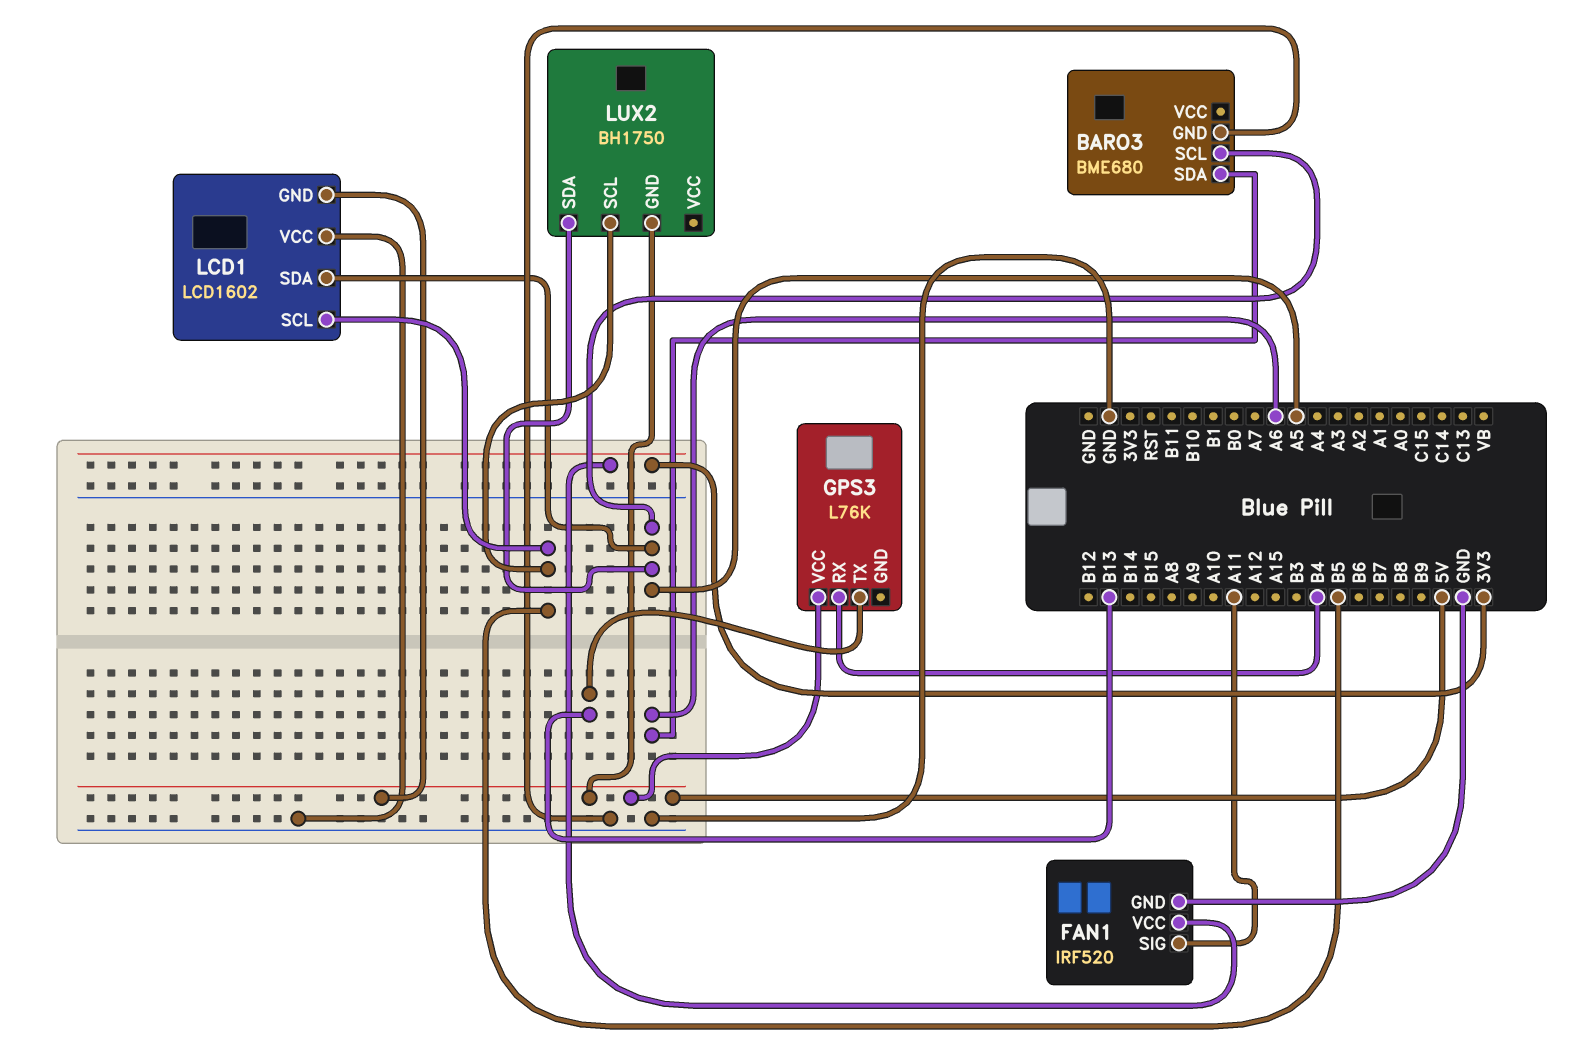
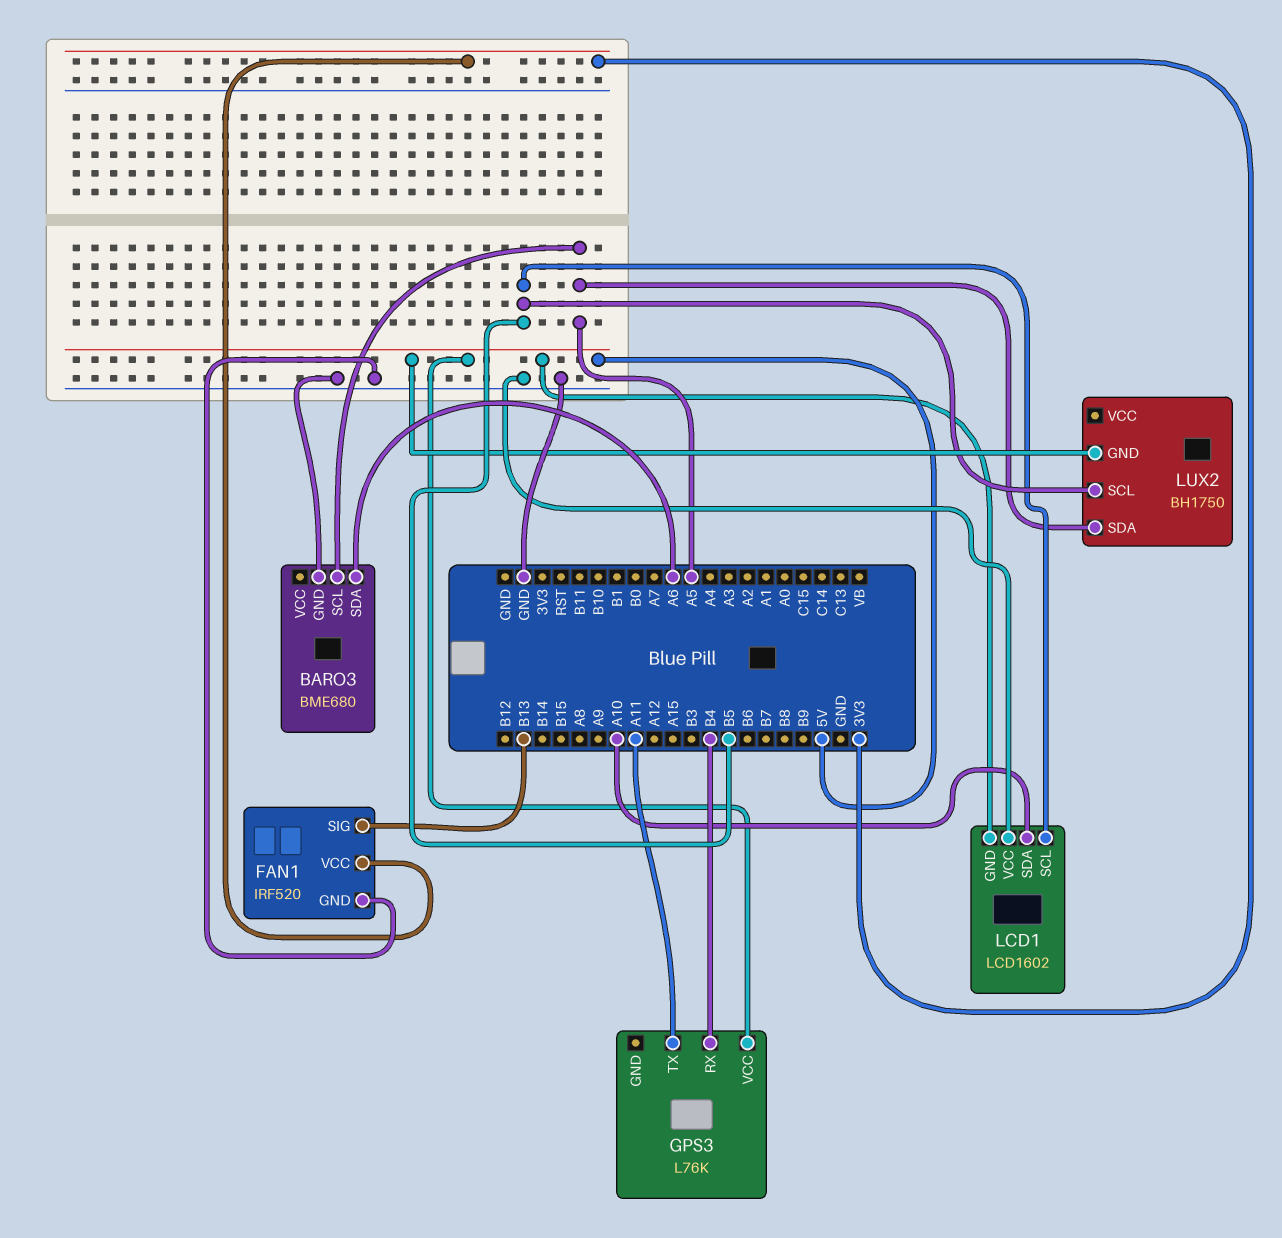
FAN1 pin SIG: A11 -> B13
GPS3 pin TX: B13 -> A11
LCD1 pin SDA: A5 -> A10

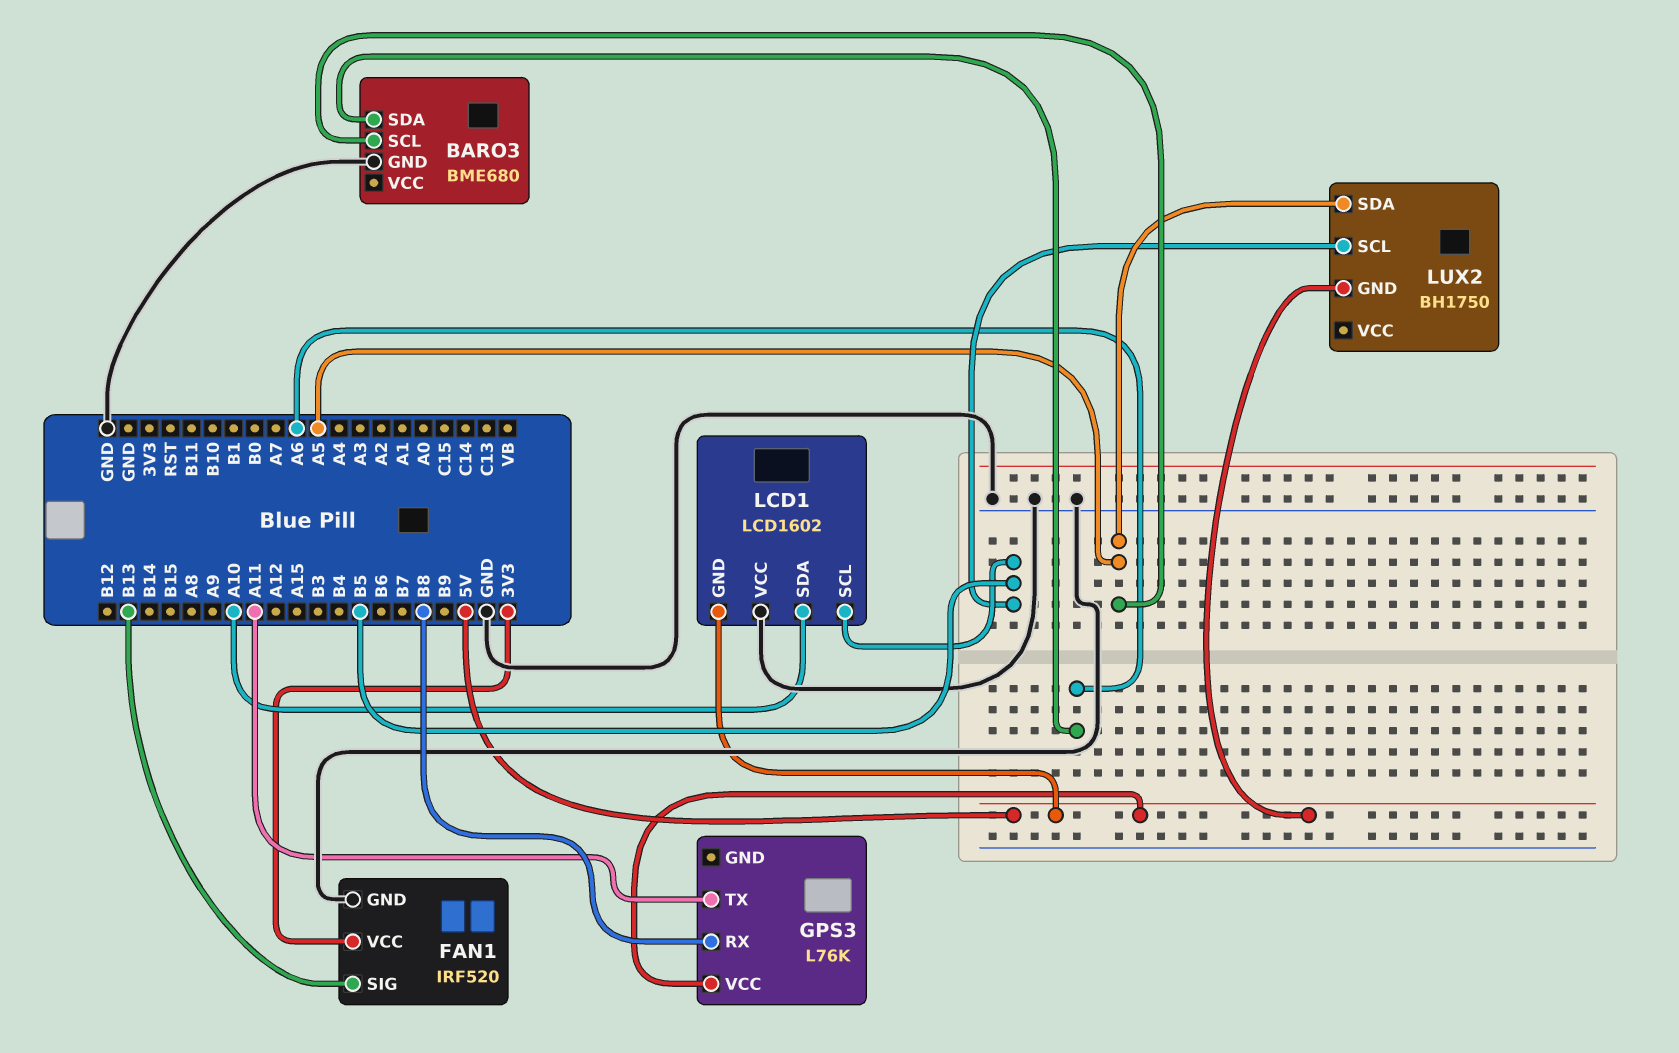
GPS3 pin RX: B4 -> B8

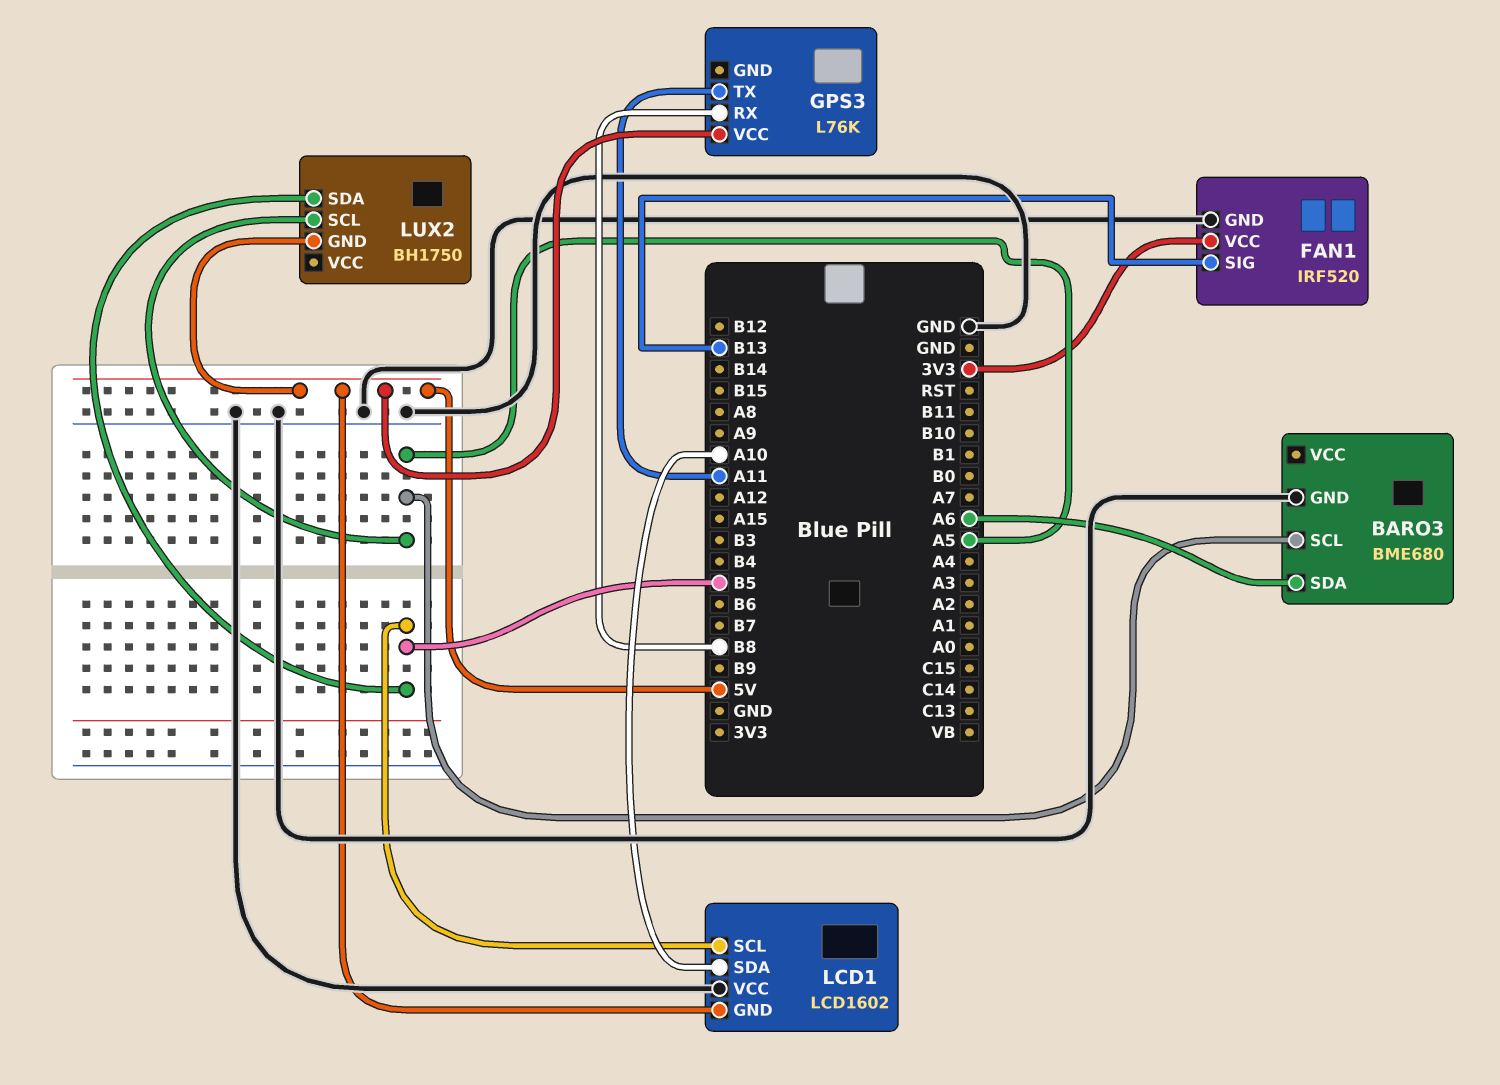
LUX2 pin SCL: B5 -> A5
LUX2 pin SDA: A5 -> B5

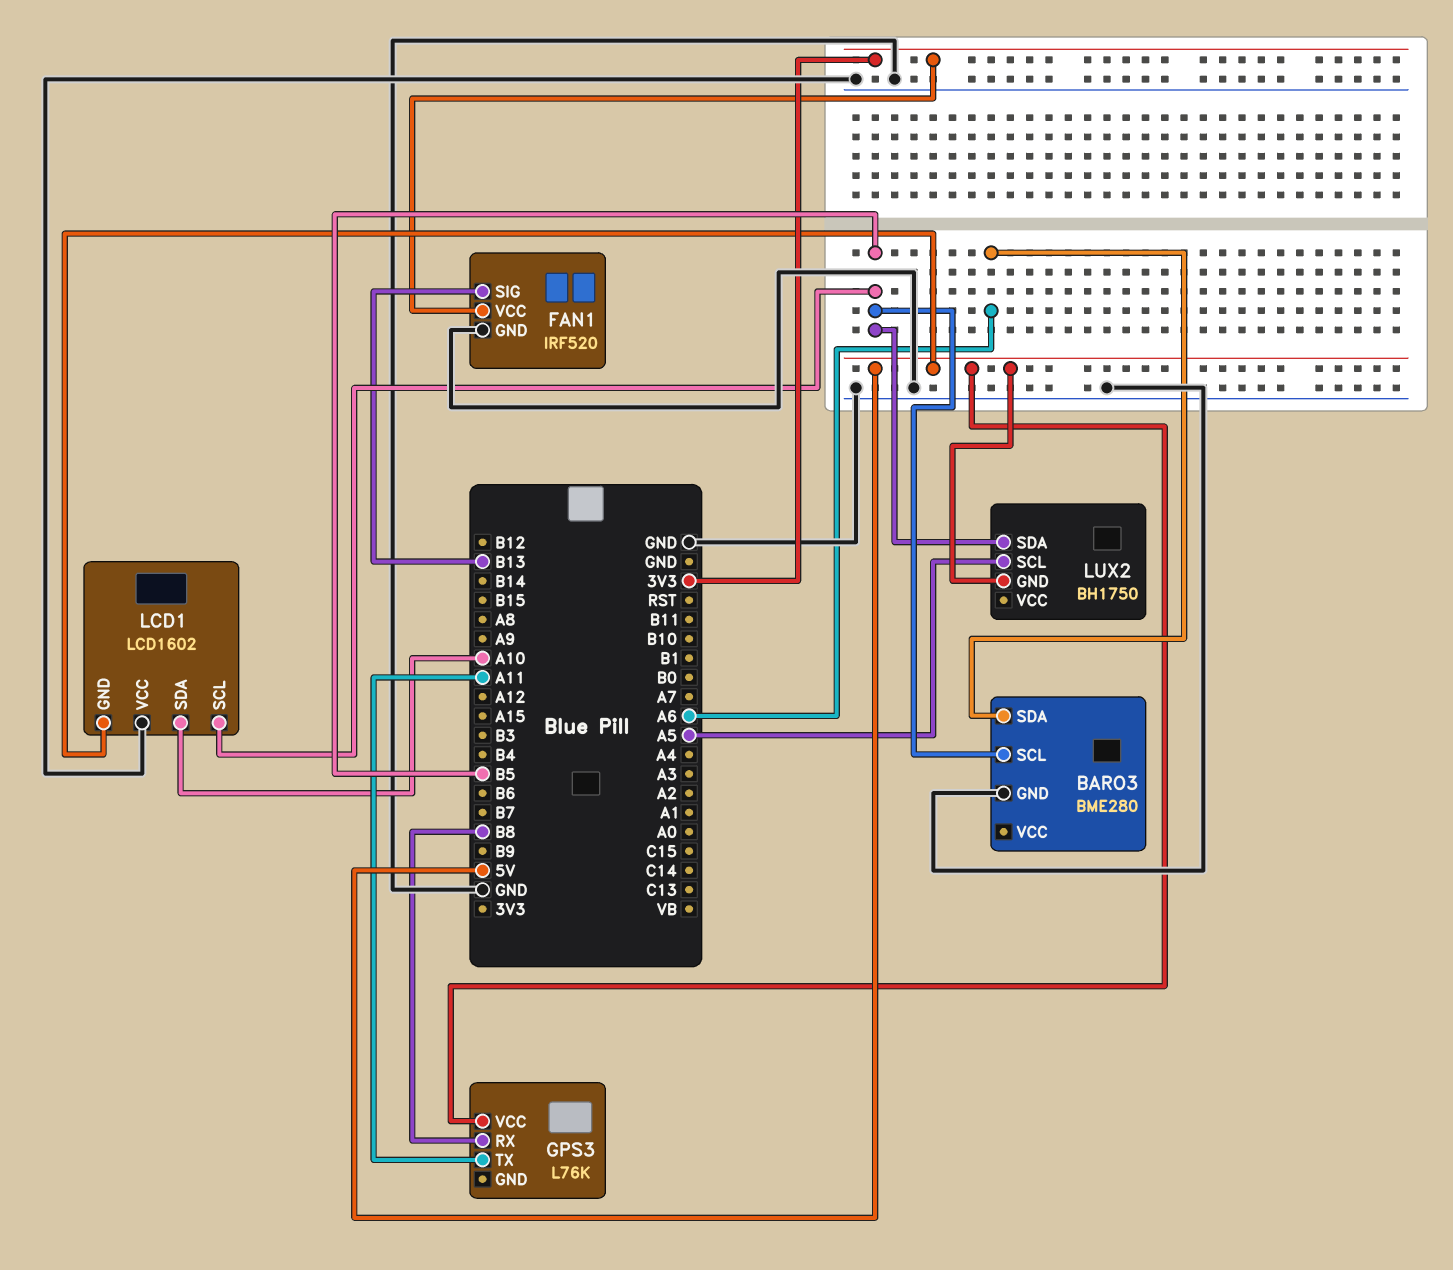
BARO3: BME680 -> BME280
BARO3 pin SCL: A5 -> B5

